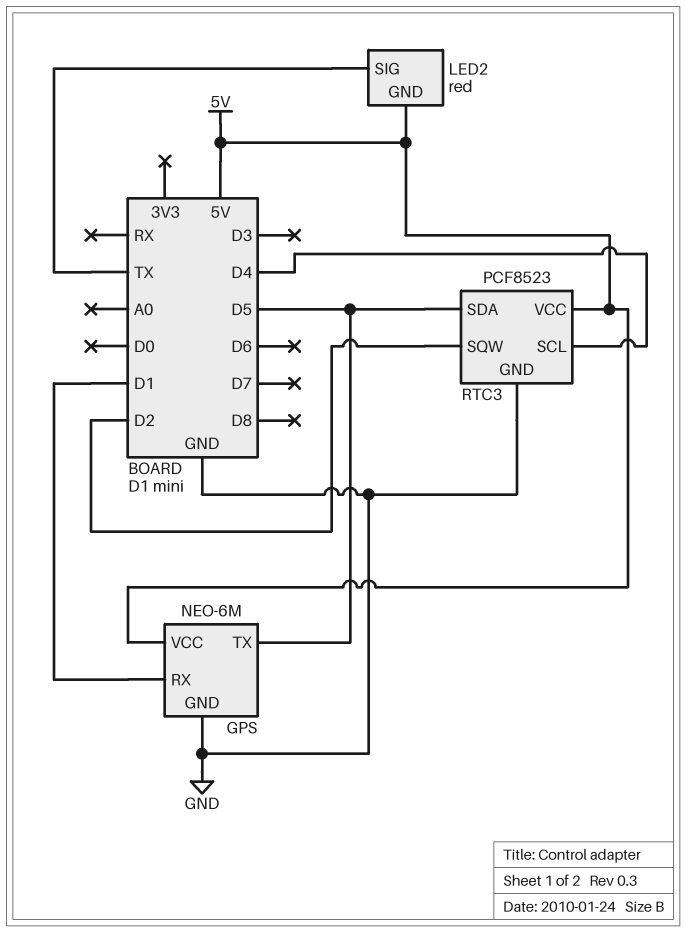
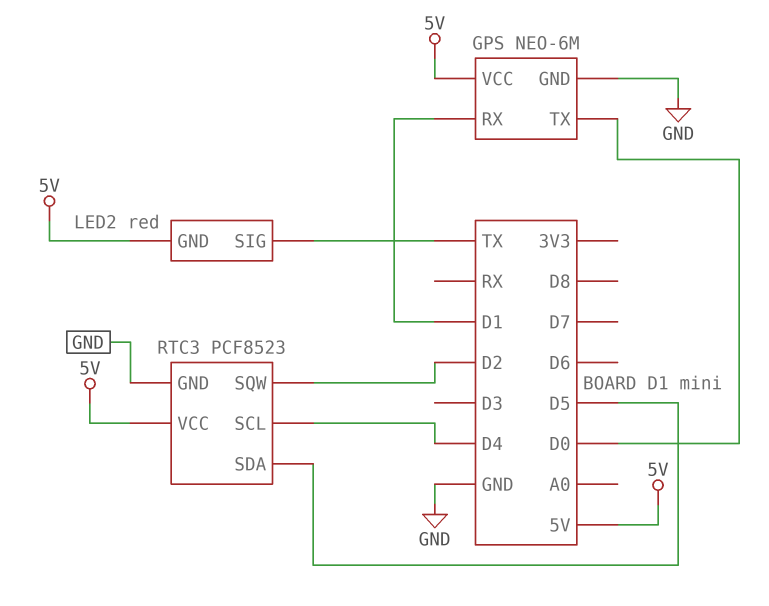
GPS pin TX: D5 -> D0

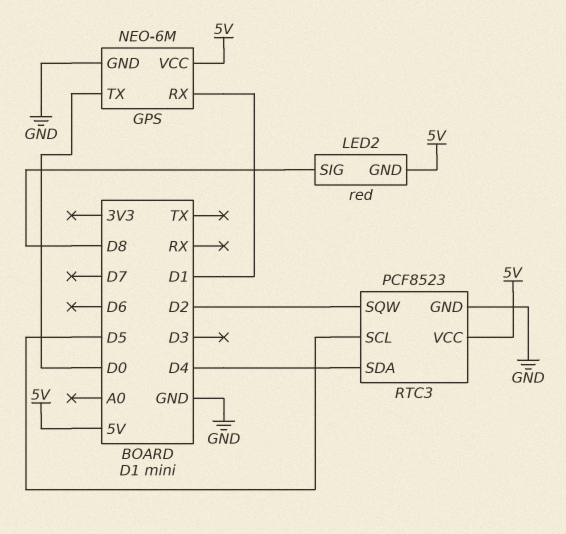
LED2 pin SIG: TX -> D8
RTC3 pin SCL: D4 -> D5
RTC3 pin SDA: D5 -> D4

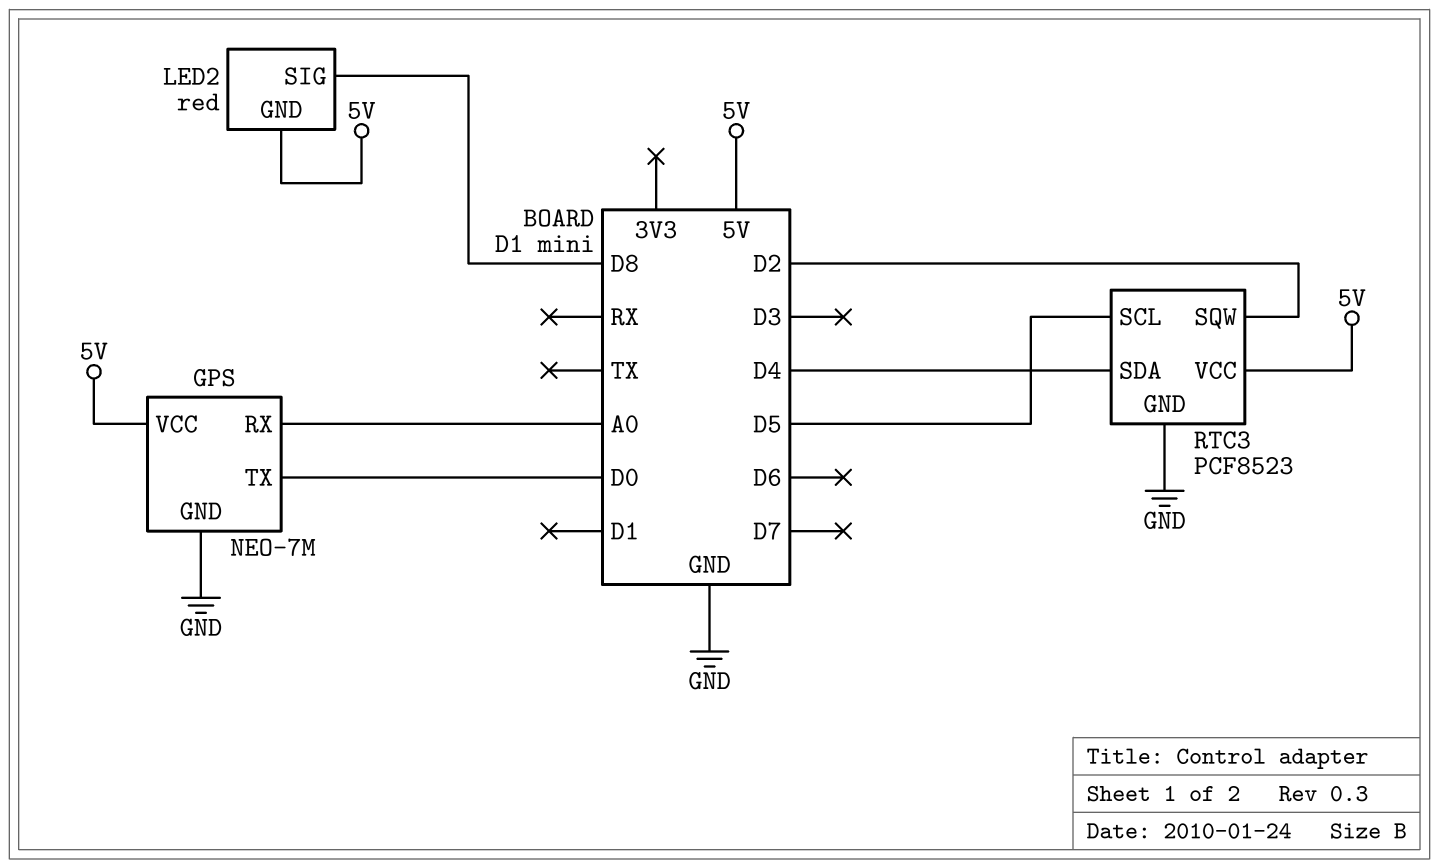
GPS: NEO-6M -> NEO-7M
GPS pin RX: D1 -> A0

